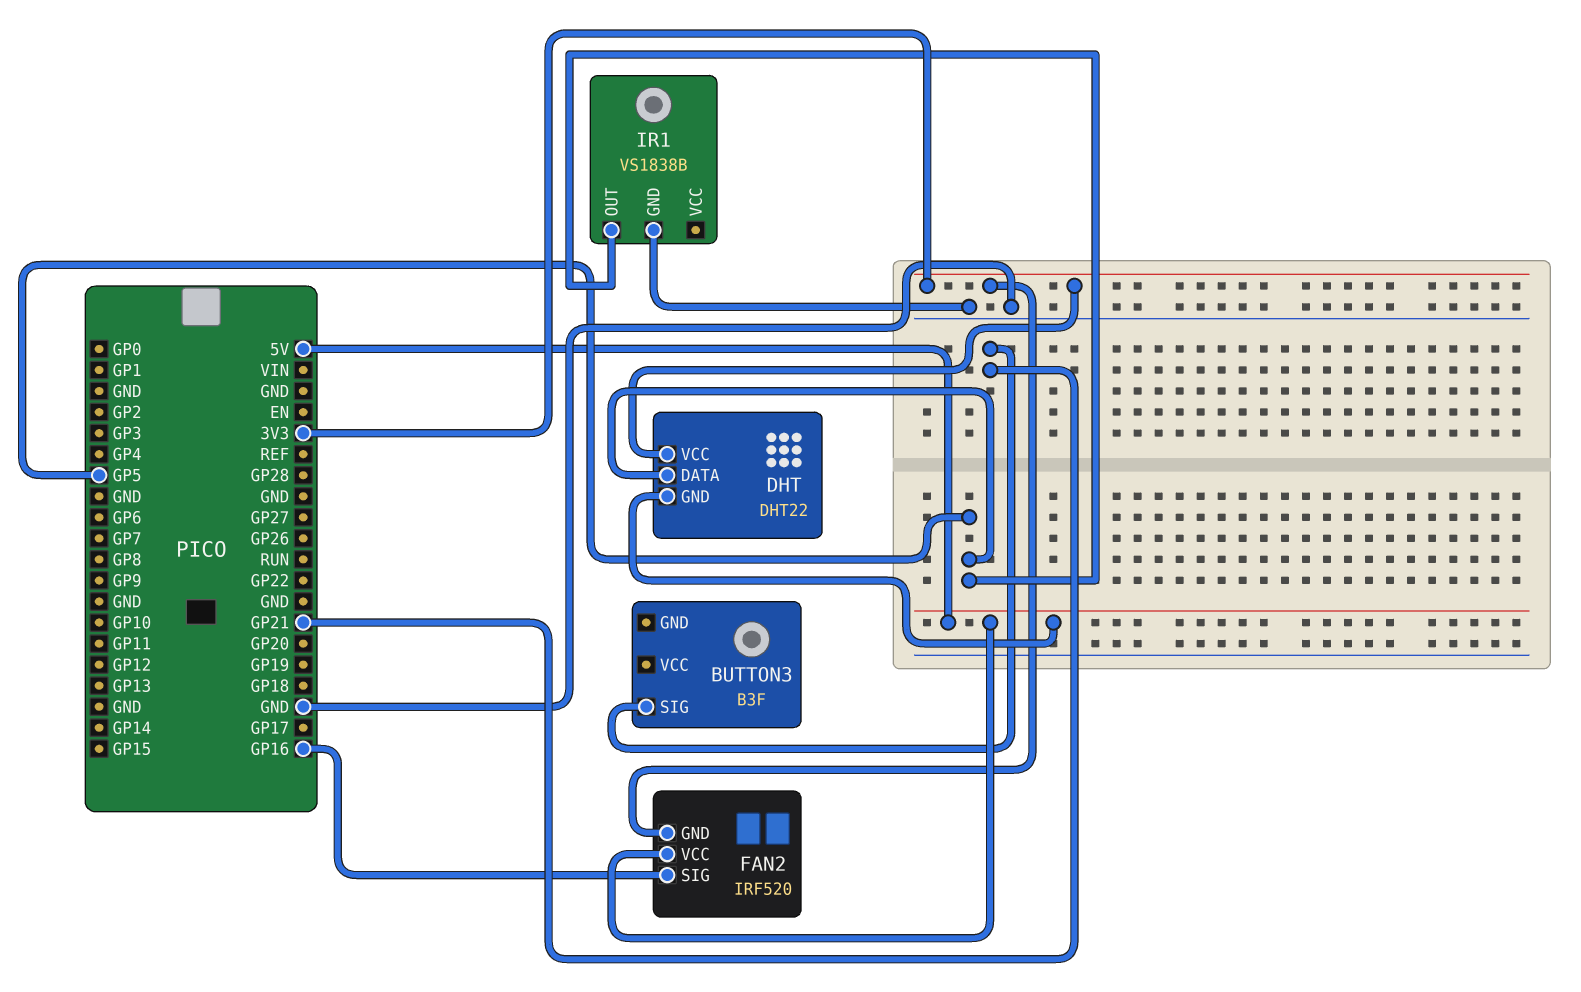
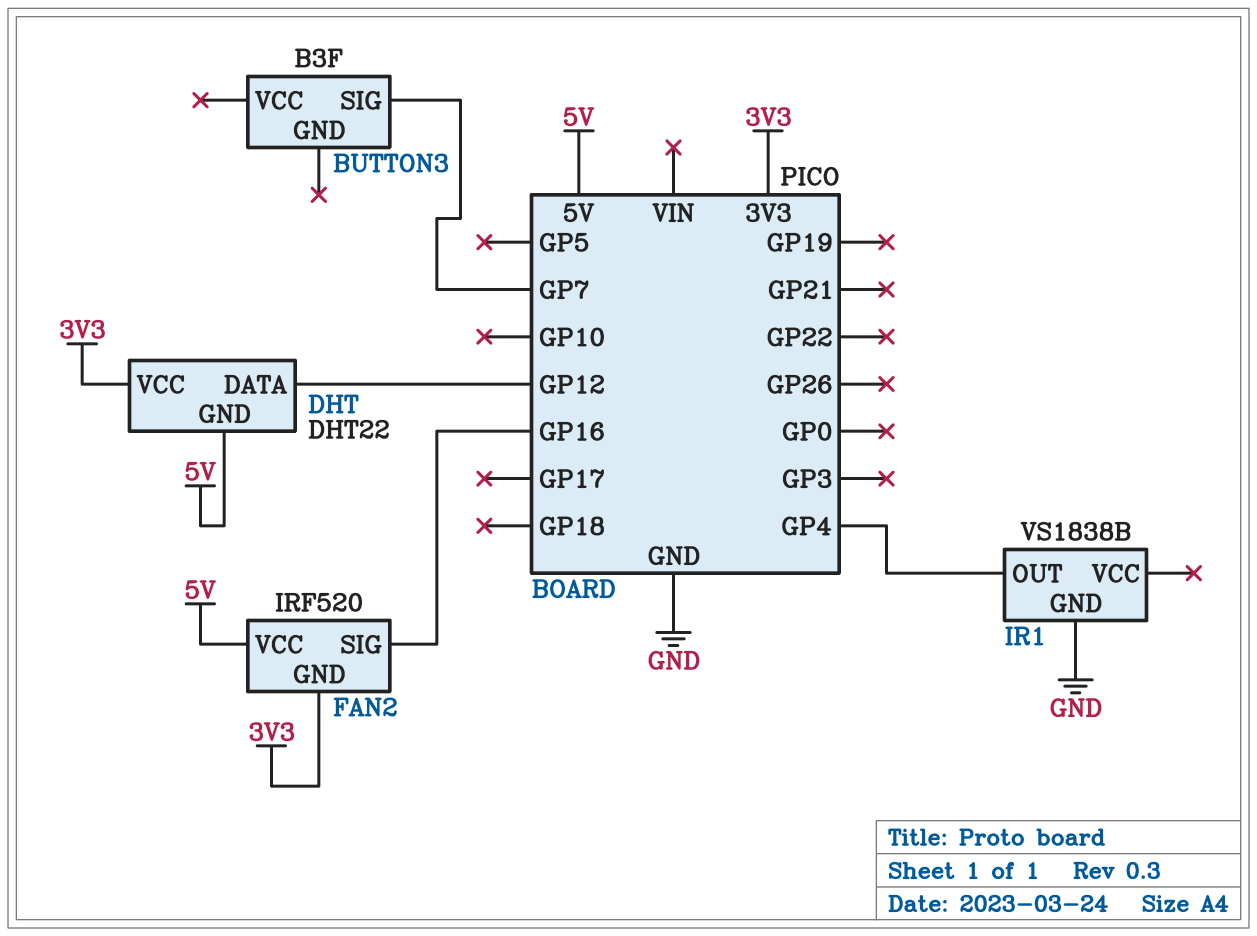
BUTTON3 pin SIG: GP21 -> GP7
DHT pin DATA: GP5 -> GP12
IR1 pin OUT: GP5 -> GP4

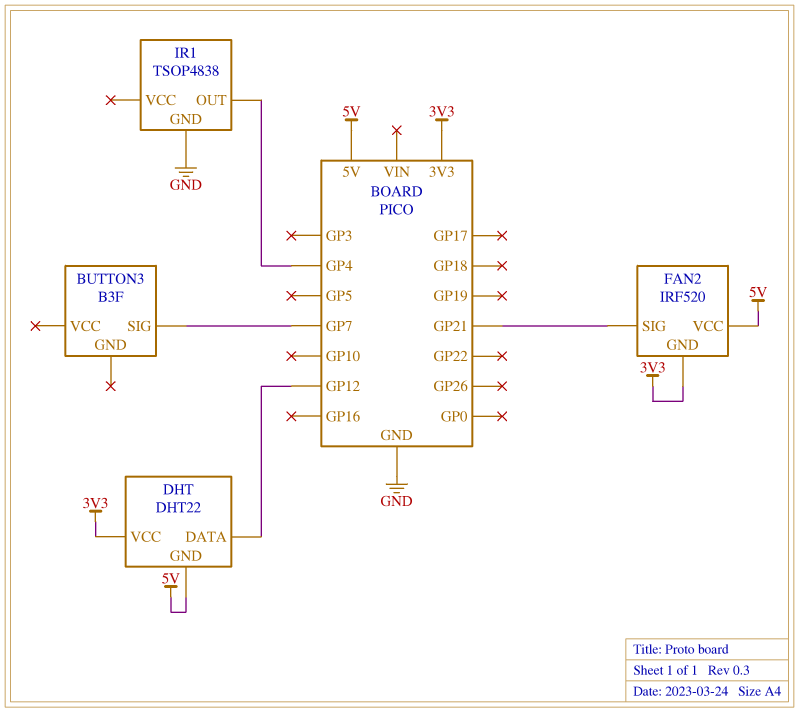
FAN2 pin SIG: GP16 -> GP21
IR1: VS1838B -> TSOP4838

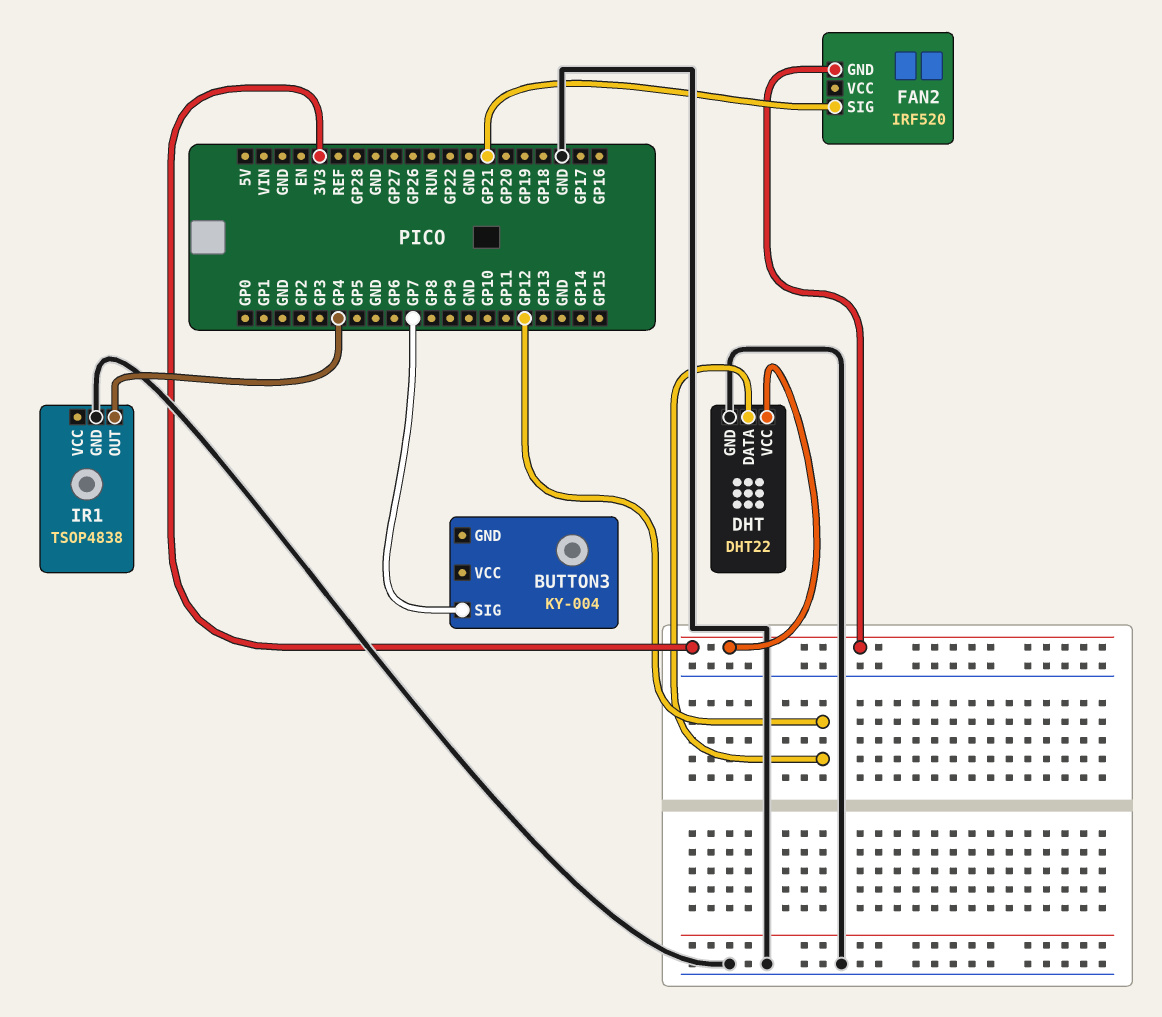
BUTTON3: B3F -> KY-004
DHT pin GND: 5V -> GND
FAN2 pin VCC: 5V -> none

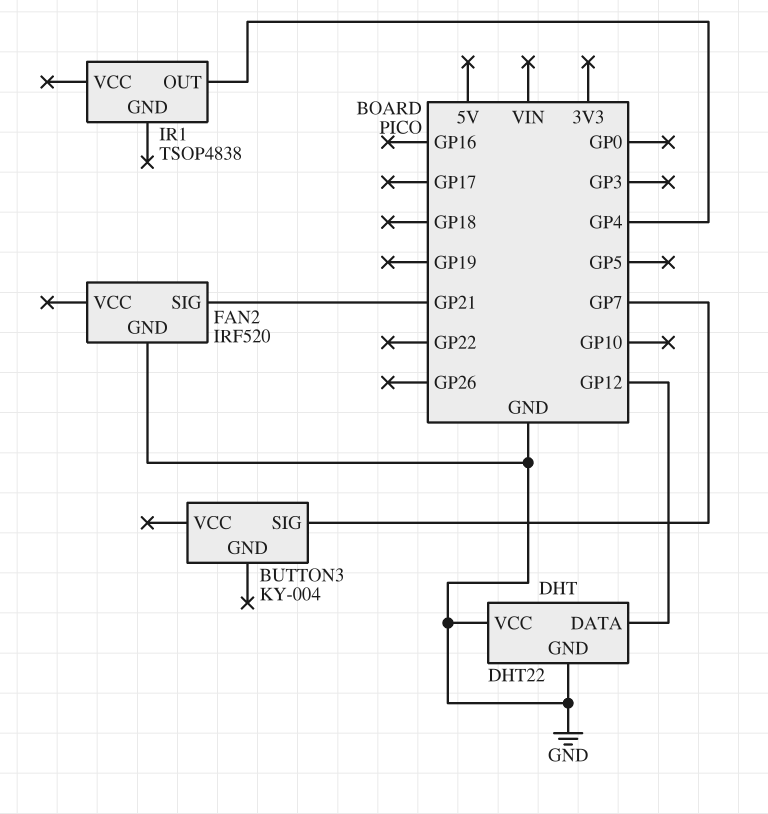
DHT pin VCC: 3V3 -> GND
FAN2 pin GND: 3V3 -> GND
IR1 pin GND: GND -> none

